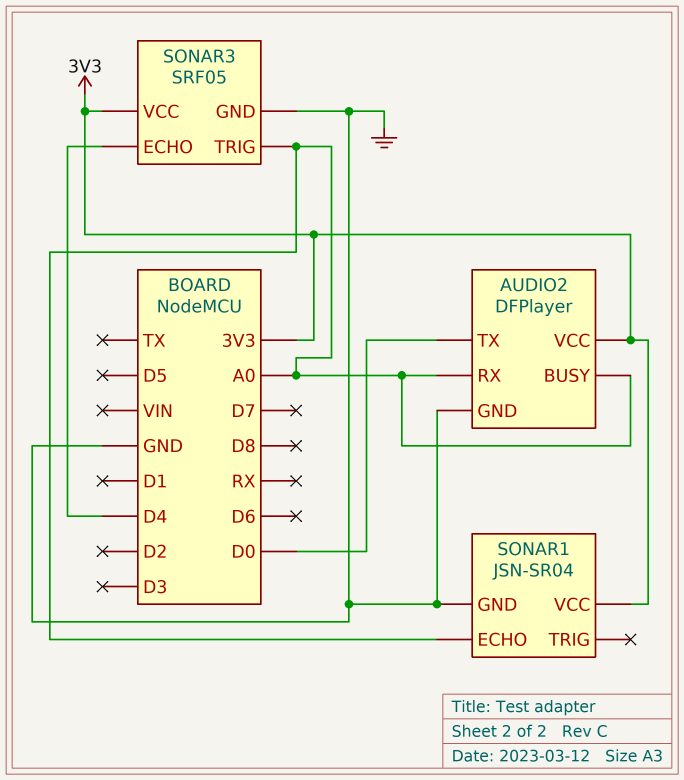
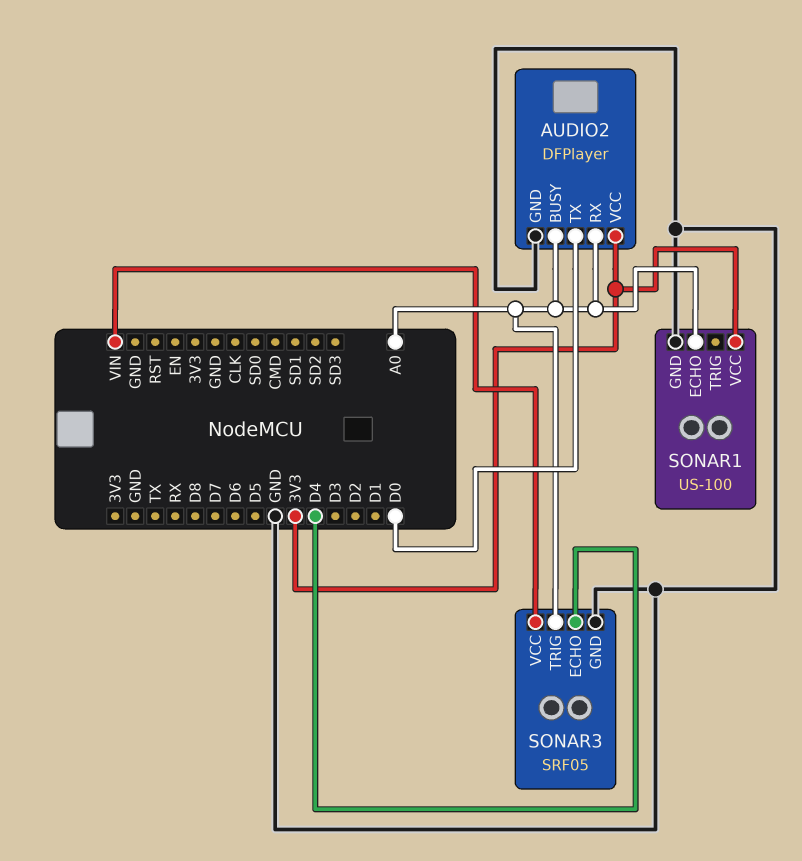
SONAR1: JSN-SR04 -> US-100
SONAR3 pin VCC: 3V3 -> VIN

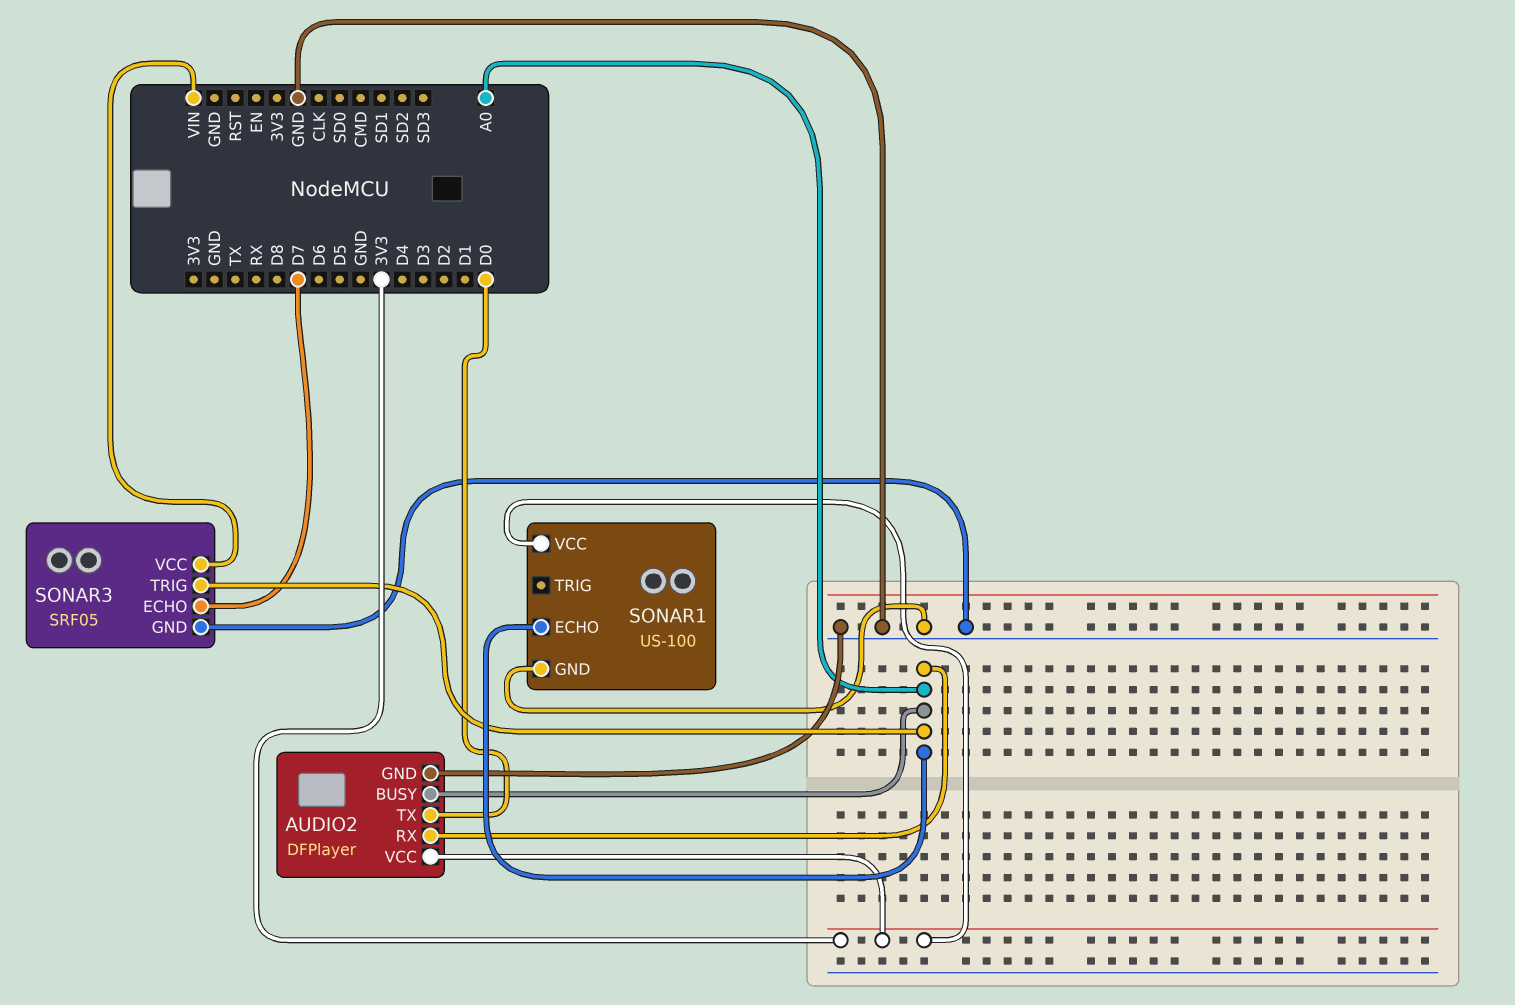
SONAR3 pin ECHO: D4 -> D7

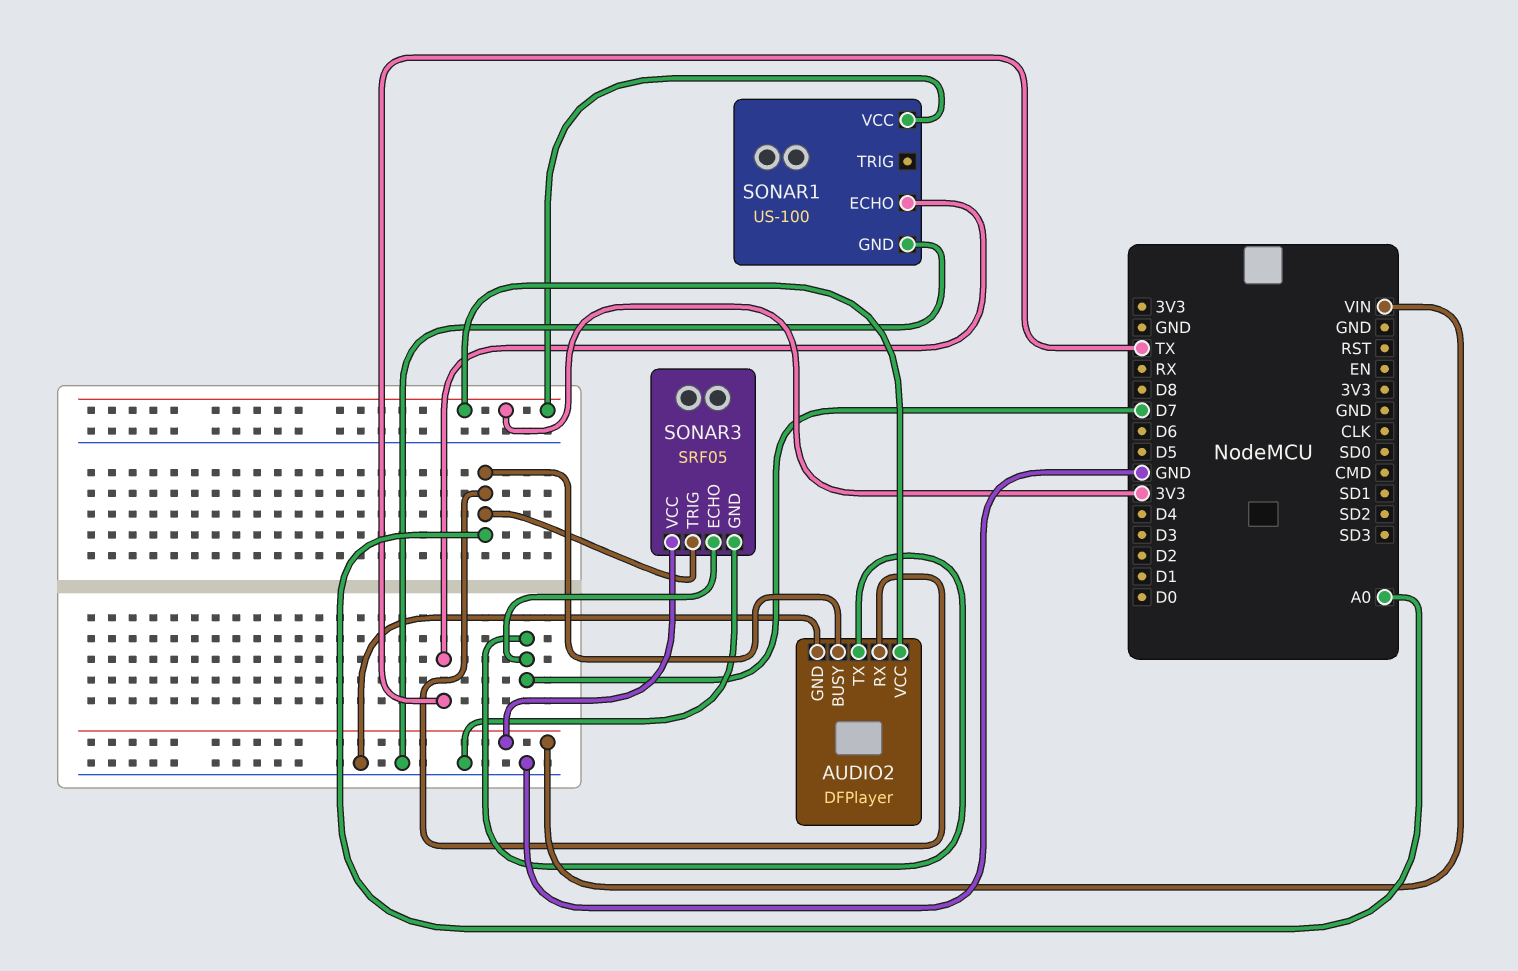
AUDIO2 pin TX: D0 -> D7
SONAR1 pin ECHO: A0 -> TX

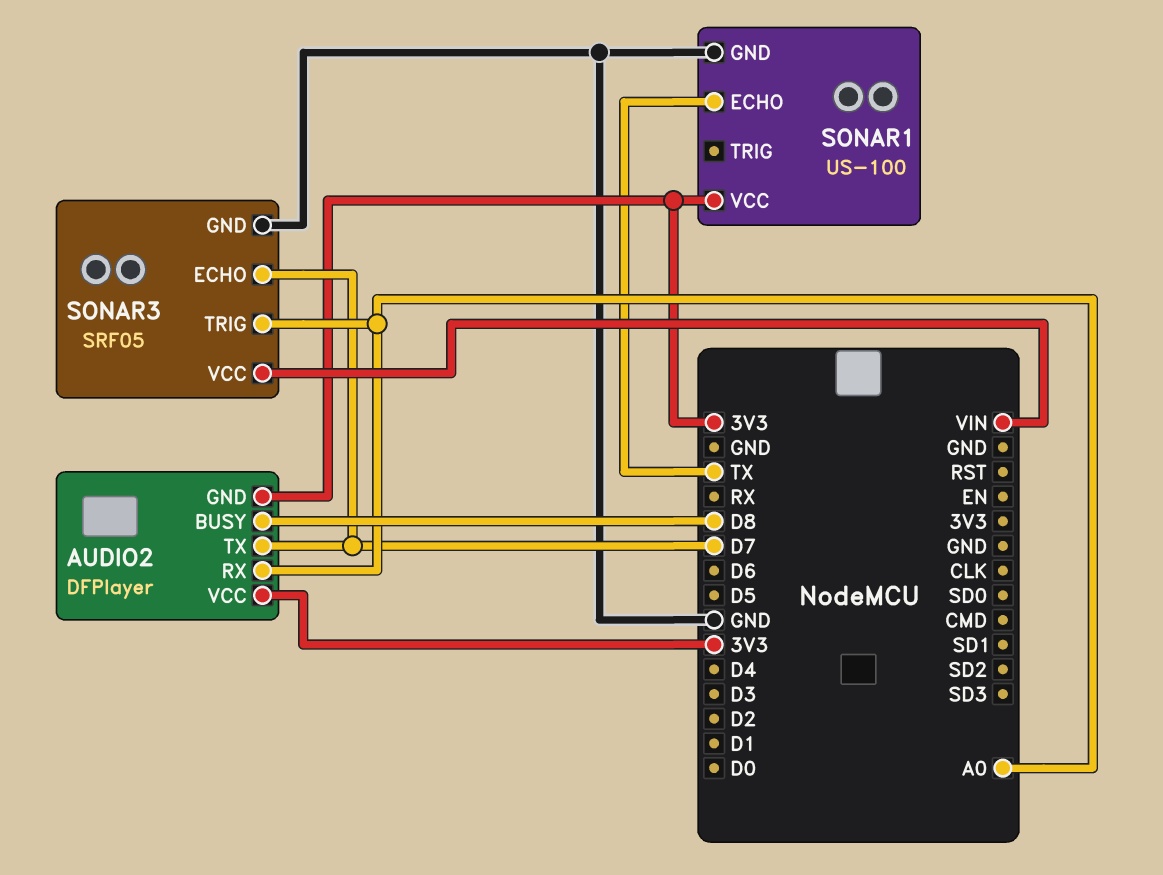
AUDIO2 pin BUSY: A0 -> D8
AUDIO2 pin GND: GND -> 3V3

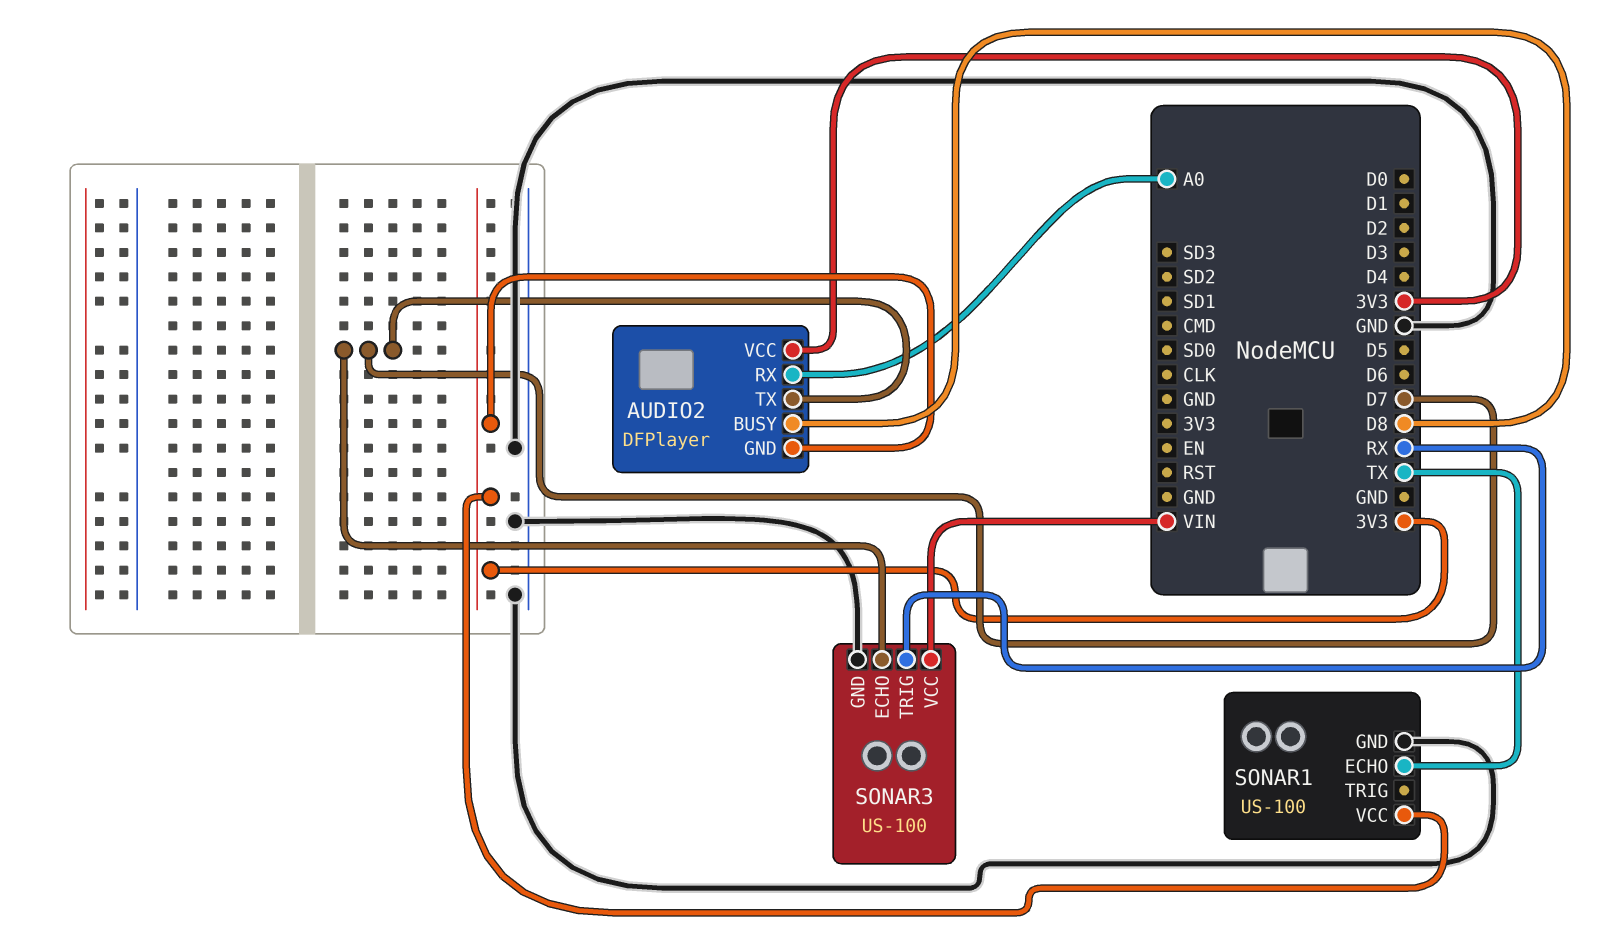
SONAR3: SRF05 -> US-100
SONAR3 pin TRIG: A0 -> RX

